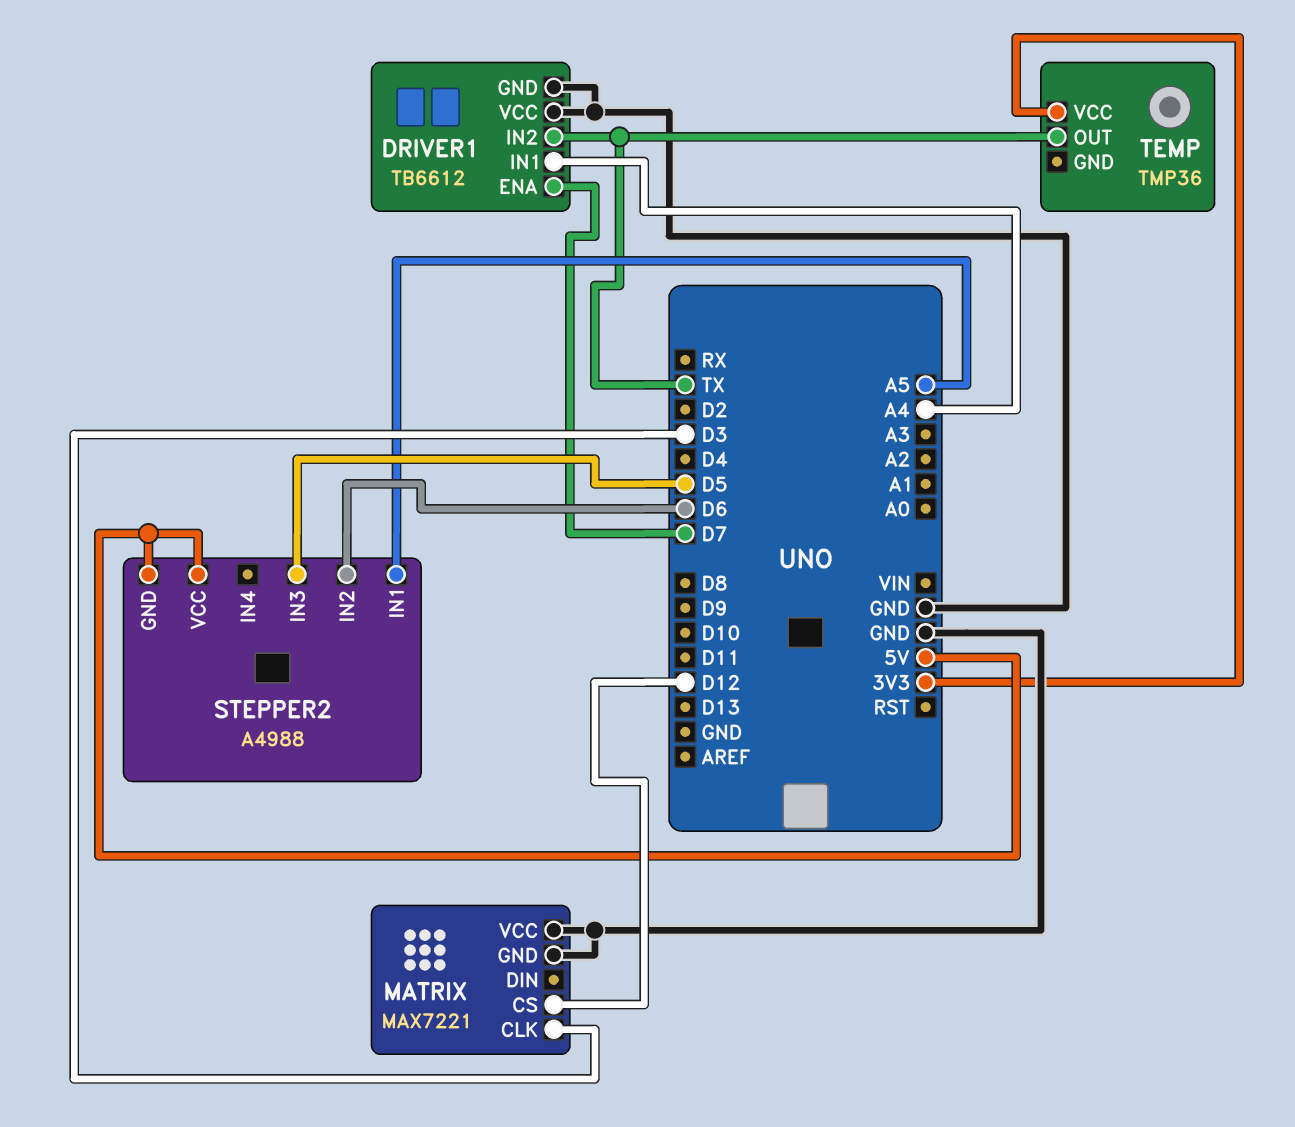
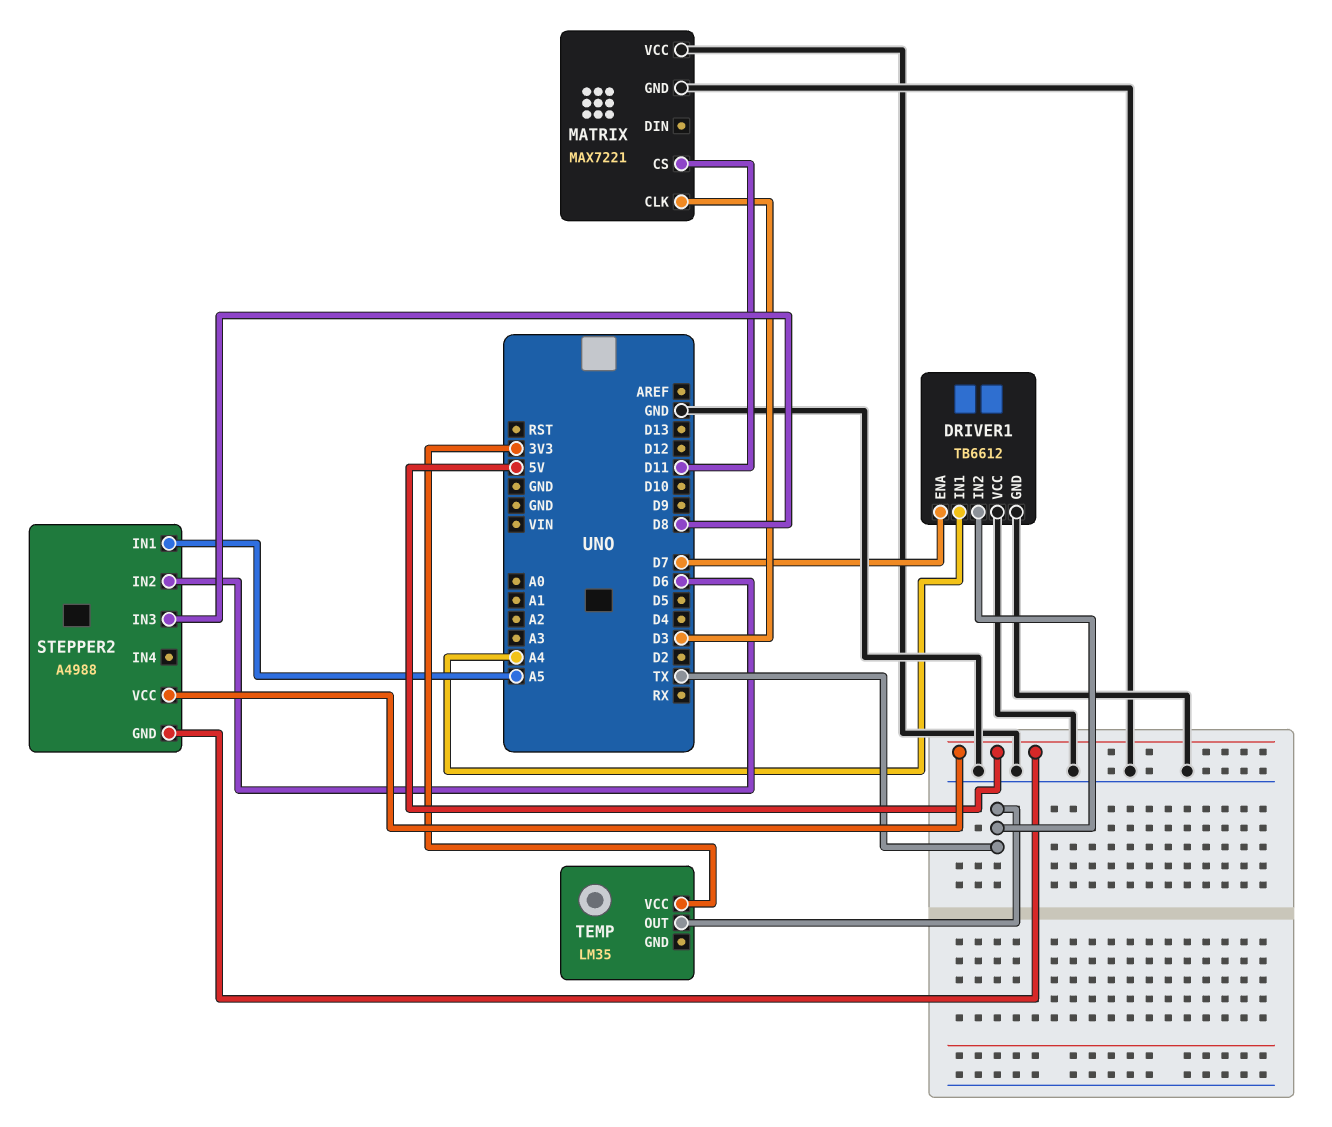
MATRIX pin CS: D12 -> D11
STEPPER2 pin IN3: D5 -> D8
TEMP: TMP36 -> LM35

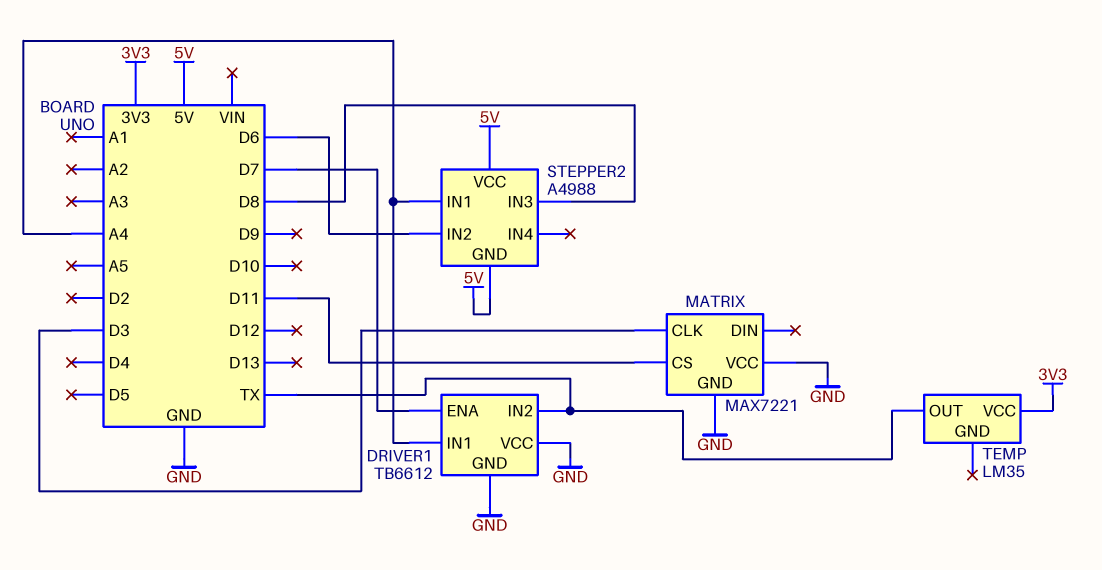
STEPPER2 pin IN1: A5 -> A4

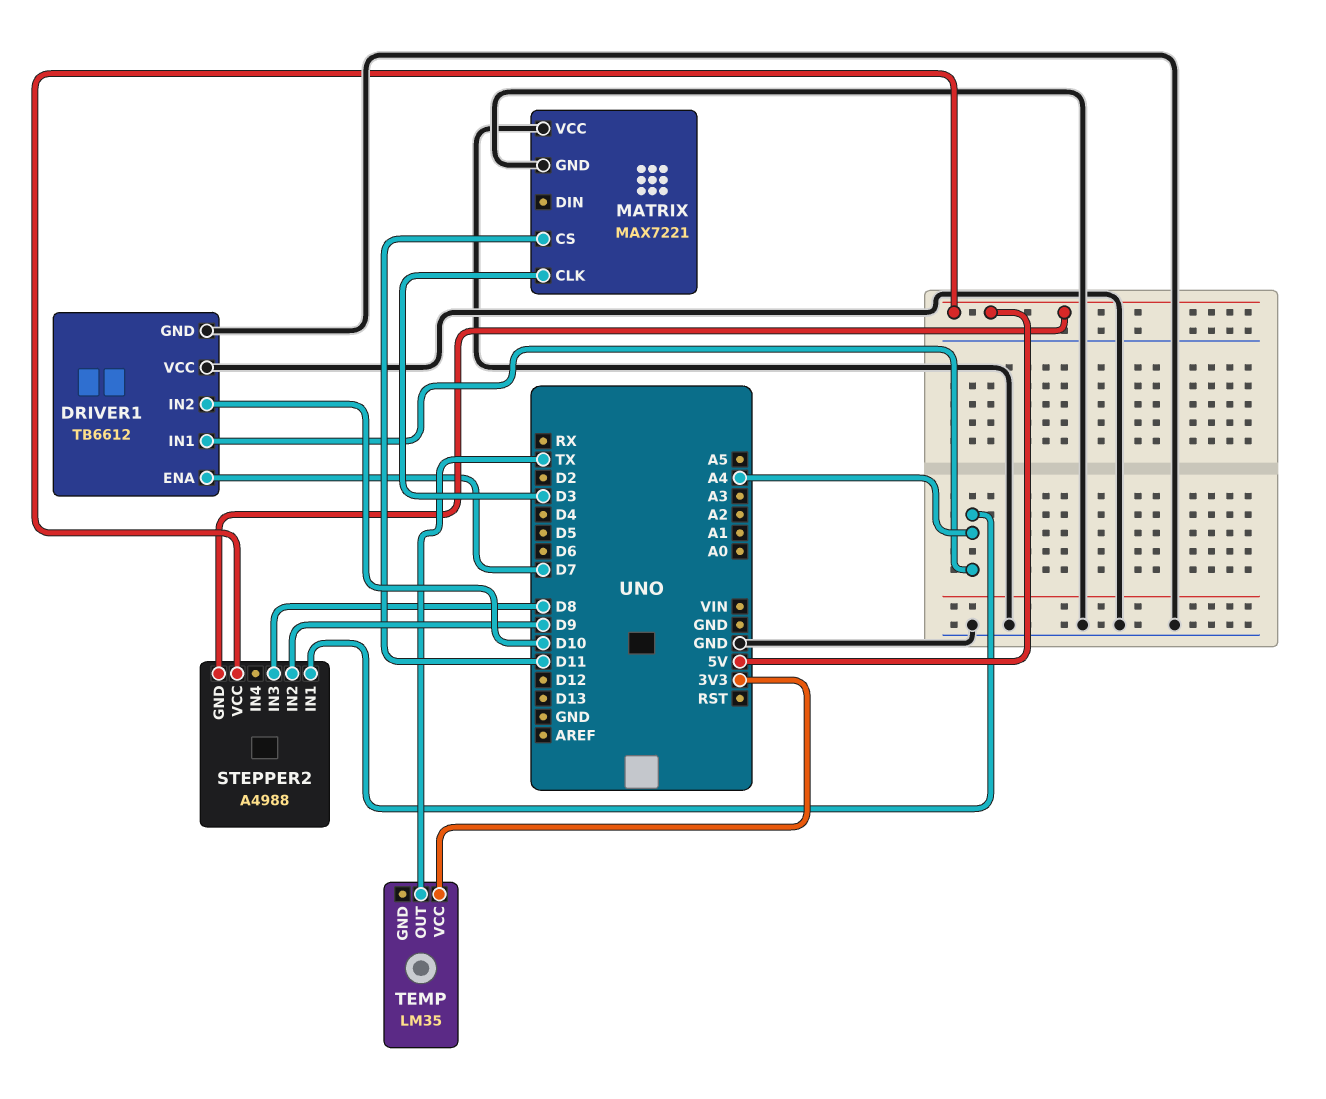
DRIVER1 pin IN2: TX -> D10
STEPPER2 pin IN2: D6 -> D9

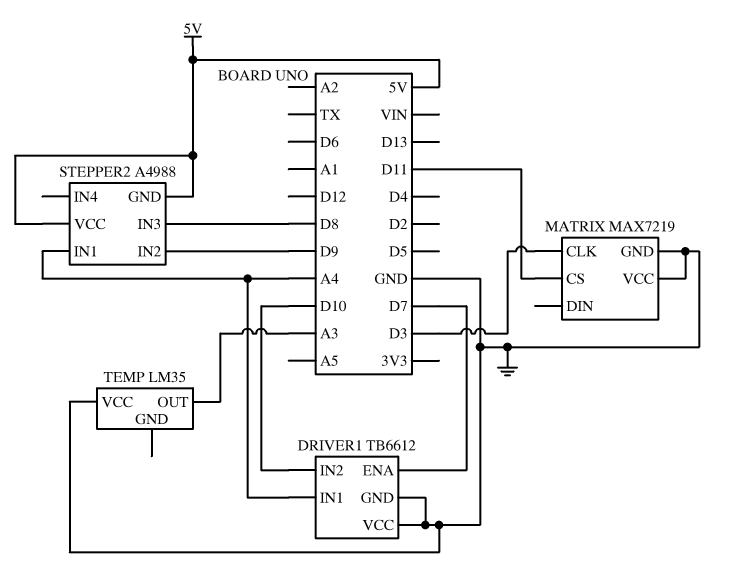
MATRIX: MAX7221 -> MAX7219
TEMP pin OUT: TX -> A3
TEMP pin VCC: 3V3 -> GND

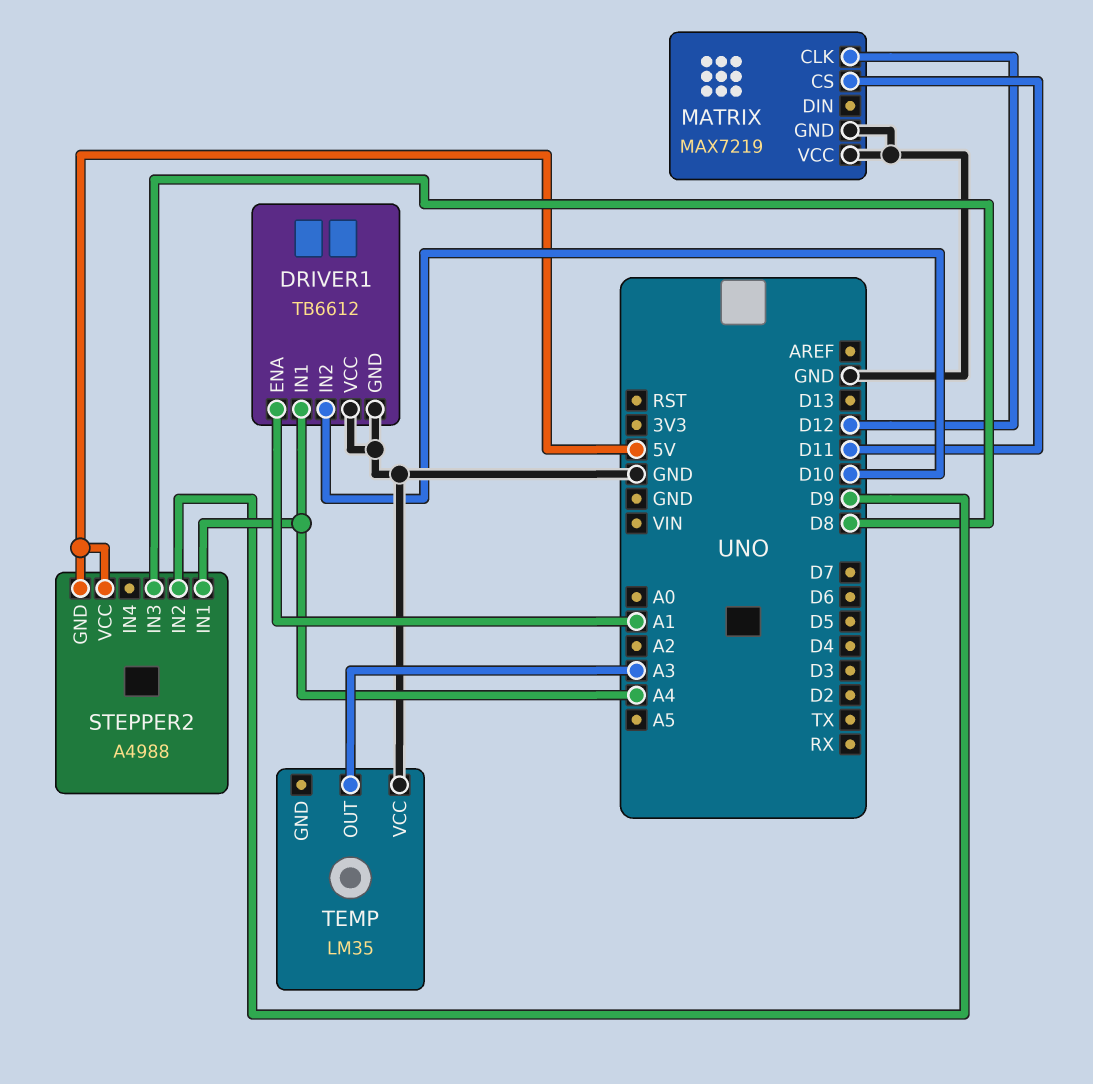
DRIVER1 pin ENA: D7 -> A1
MATRIX pin CLK: D3 -> D12

